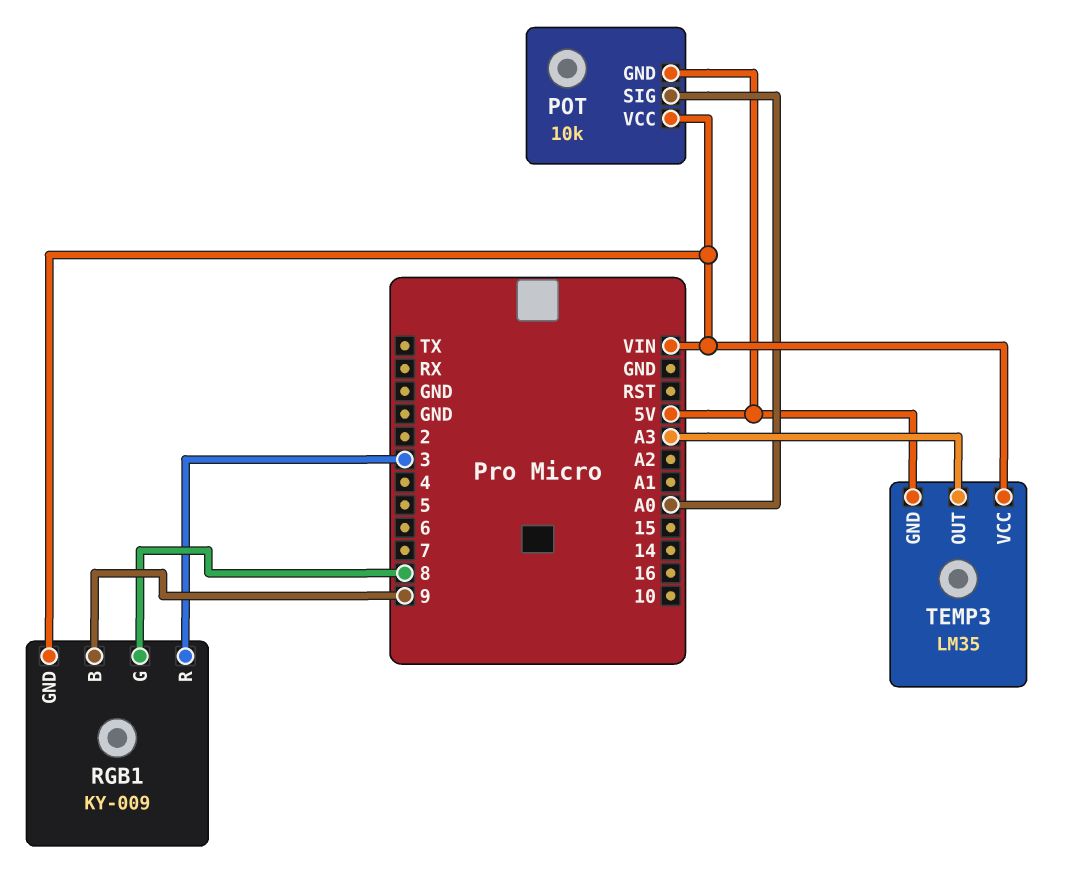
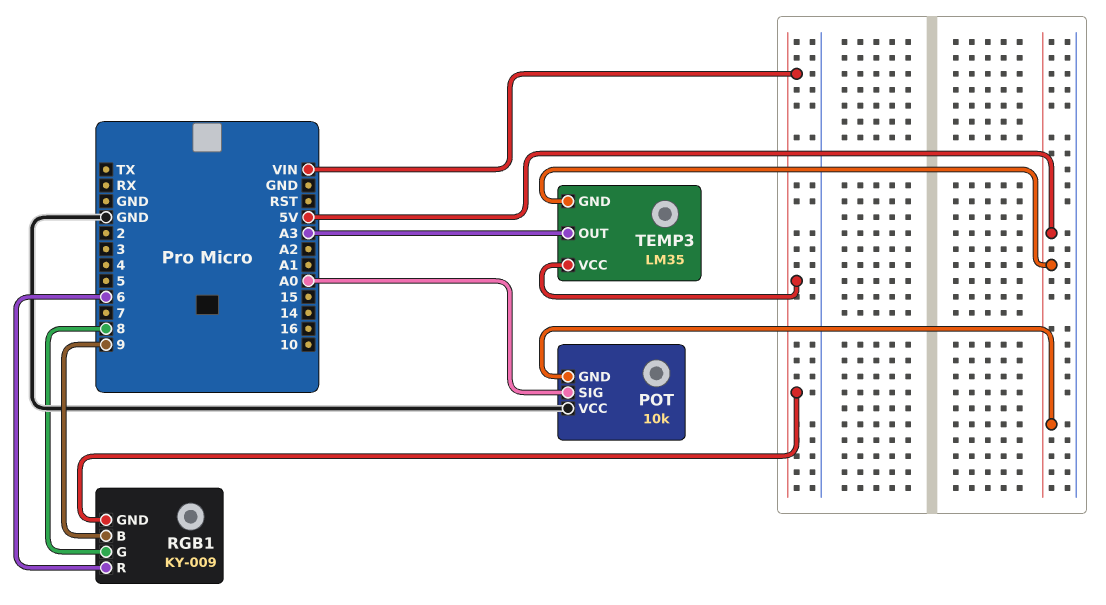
POT pin VCC: VIN -> GND
RGB1 pin R: 3 -> 6

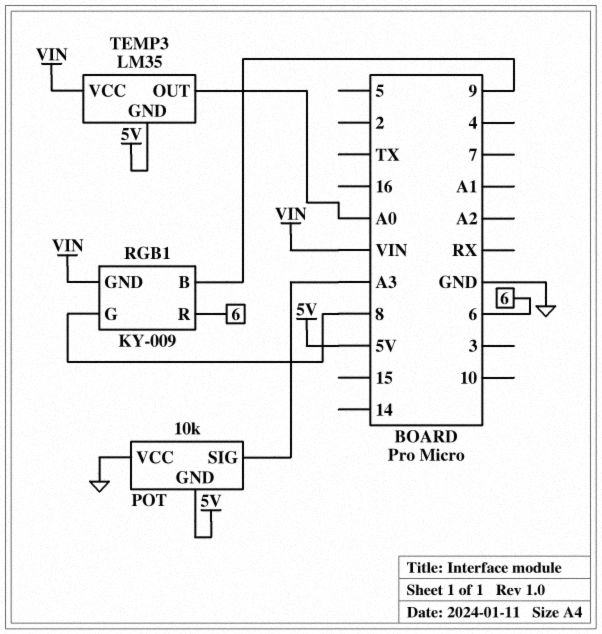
POT pin SIG: A0 -> A3
TEMP3 pin OUT: A3 -> A0

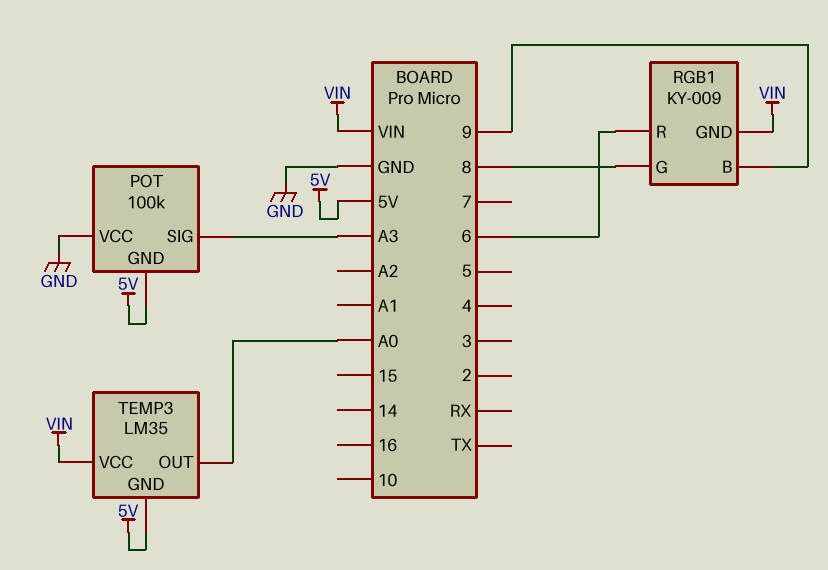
POT: 10k -> 100k

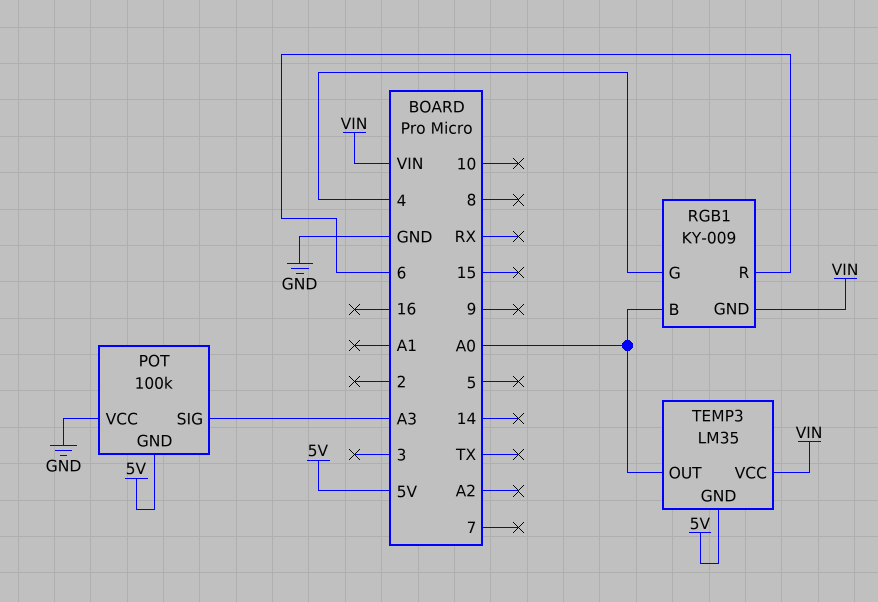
RGB1 pin B: 9 -> A0
RGB1 pin G: 8 -> 4

